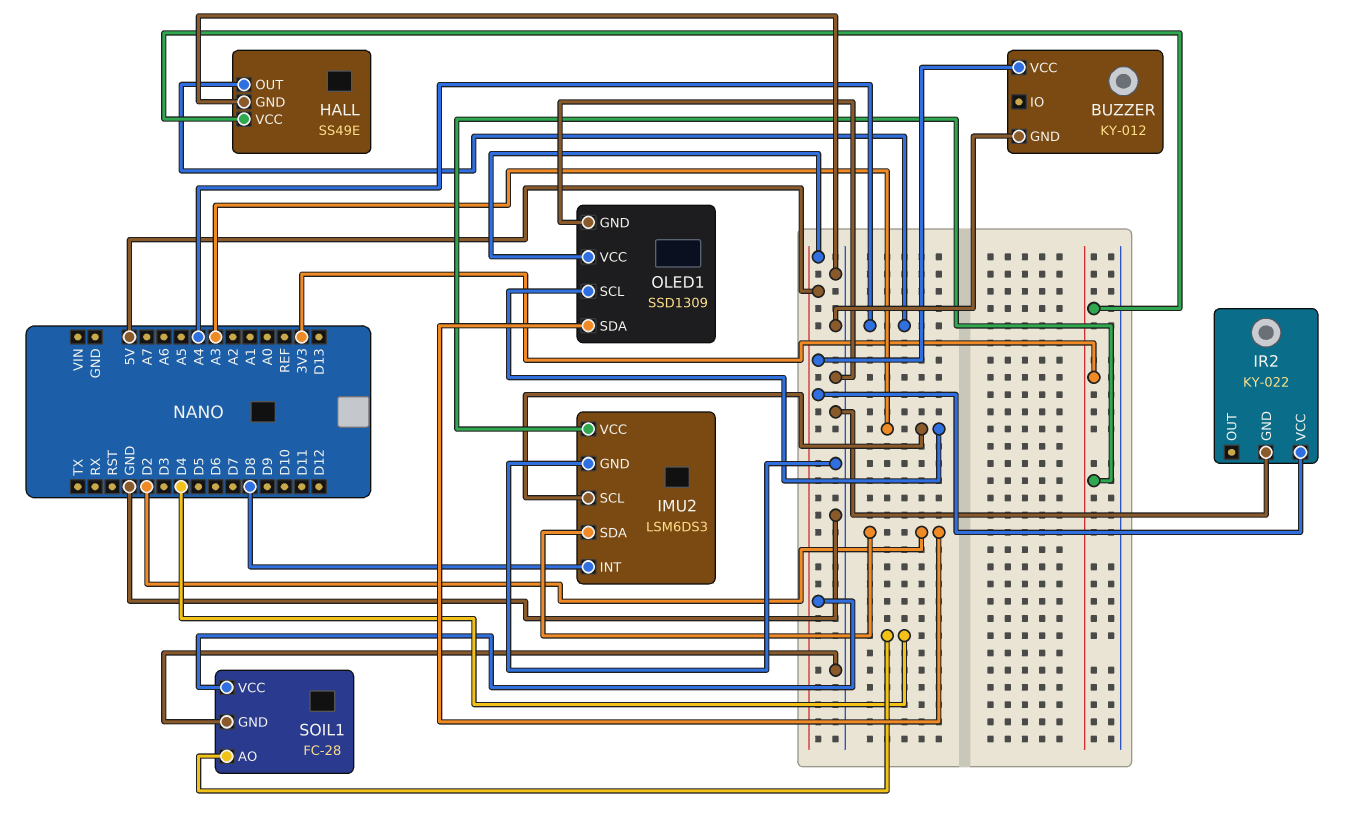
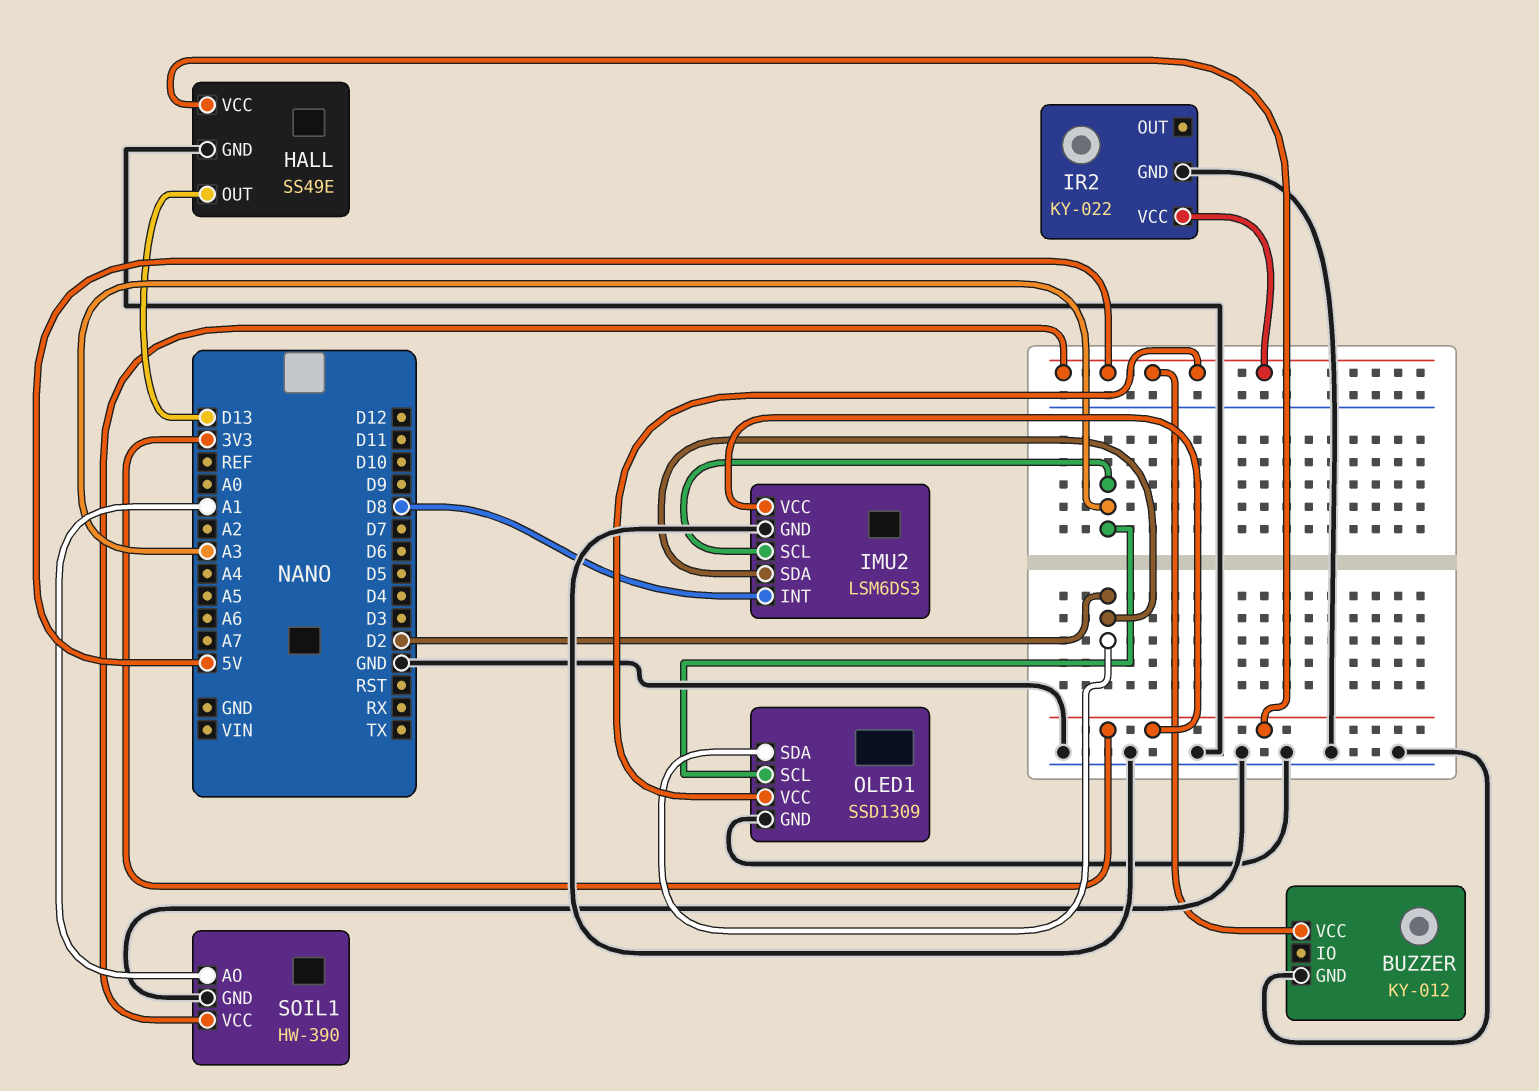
HALL pin OUT: A4 -> D13
SOIL1: FC-28 -> HW-390
SOIL1 pin AO: D4 -> A1

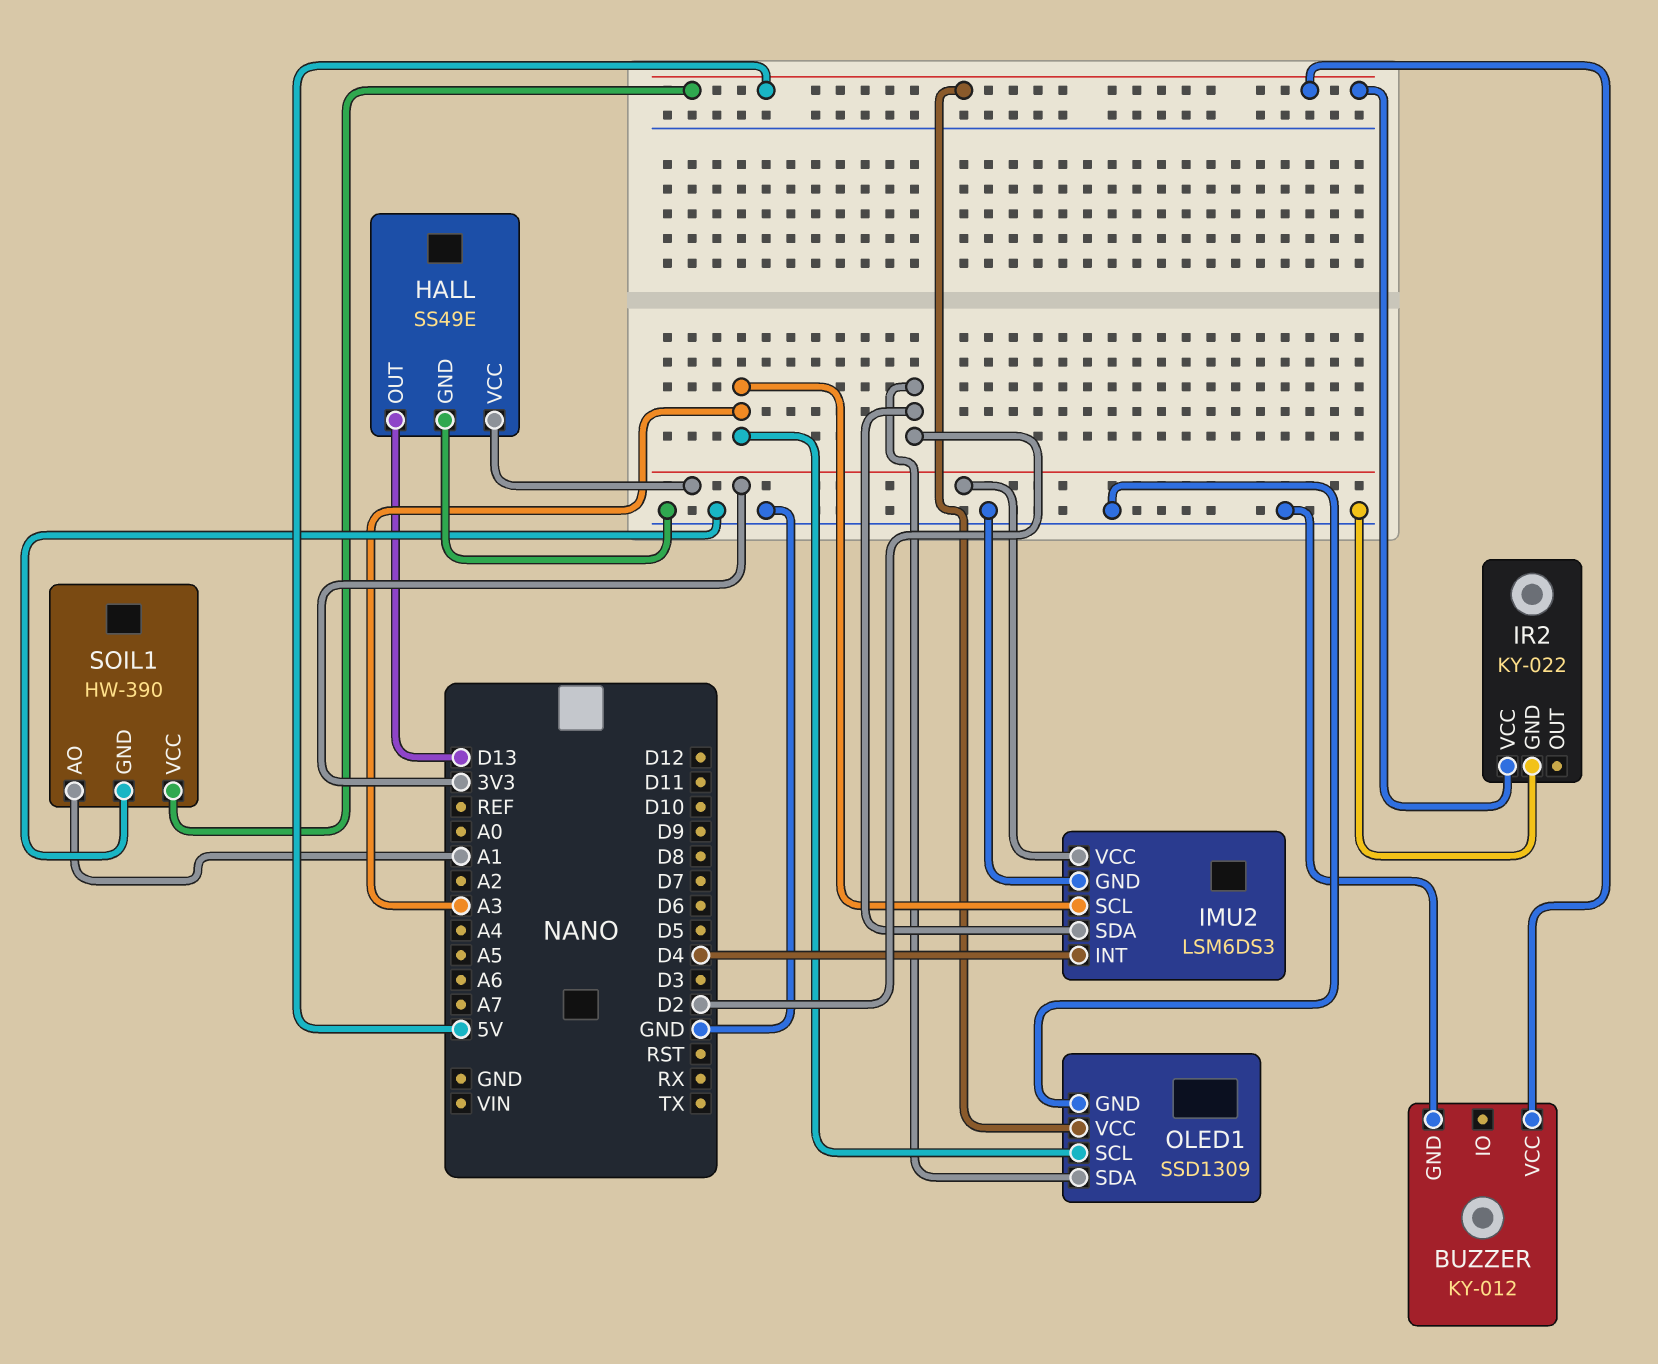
IMU2 pin INT: D8 -> D4

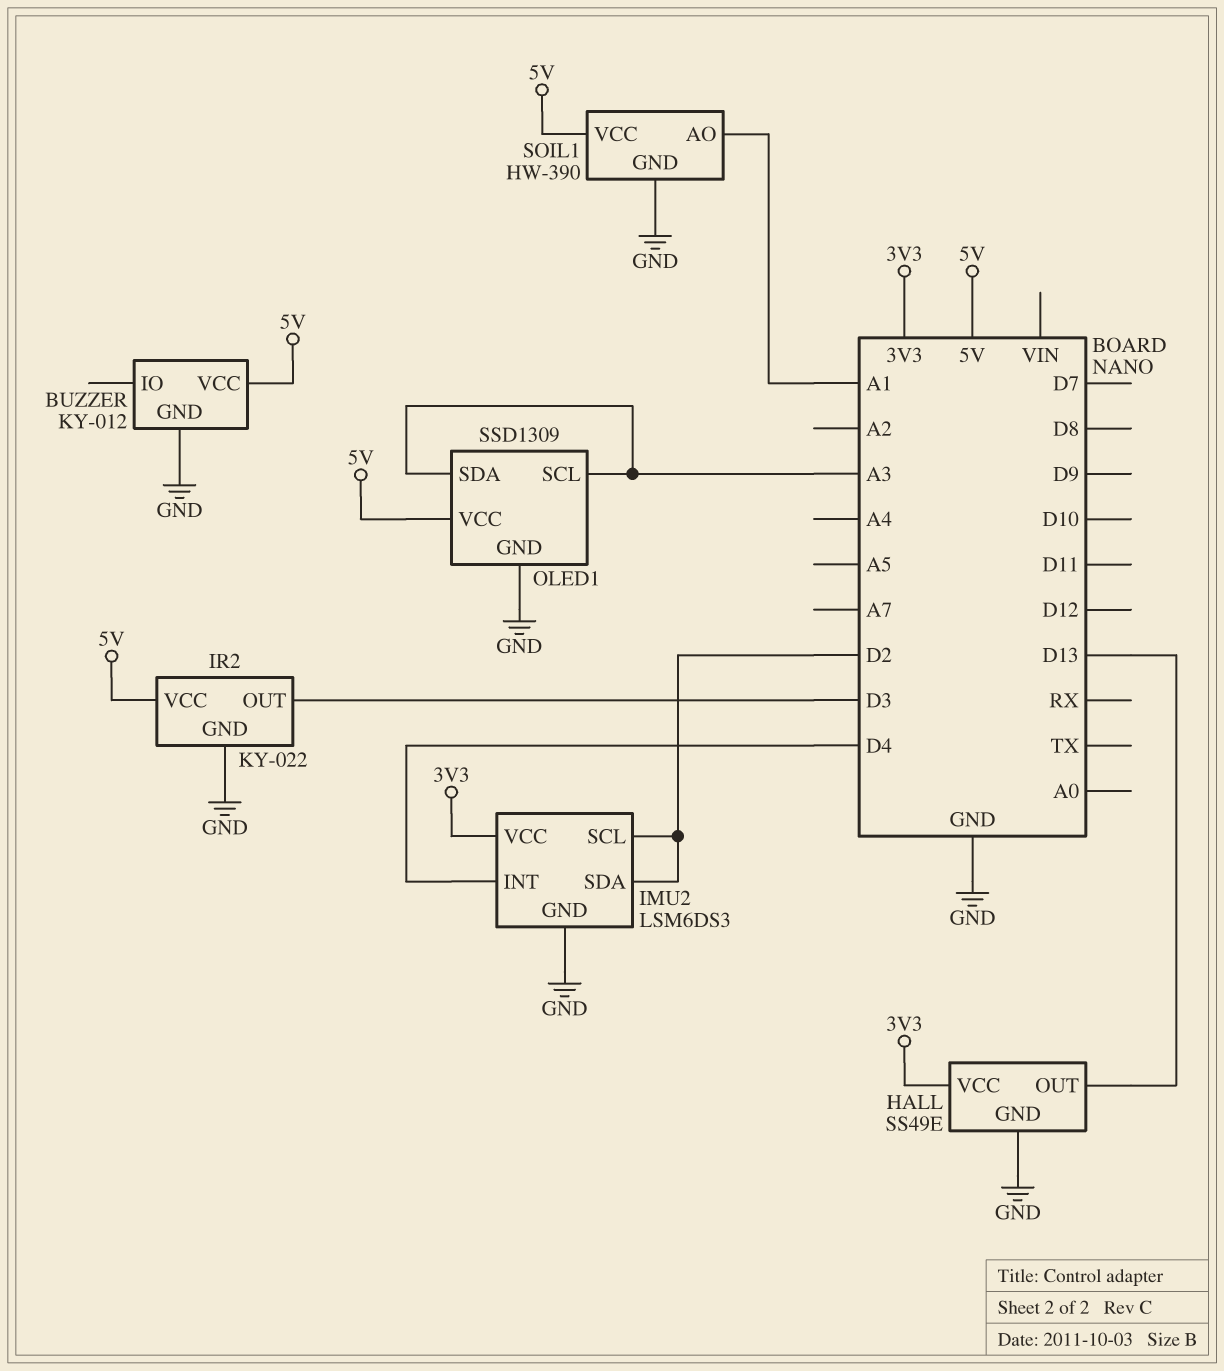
IMU2 pin SCL: A3 -> D2
IR2 pin OUT: none -> D3
OLED1 pin SDA: D2 -> A3

